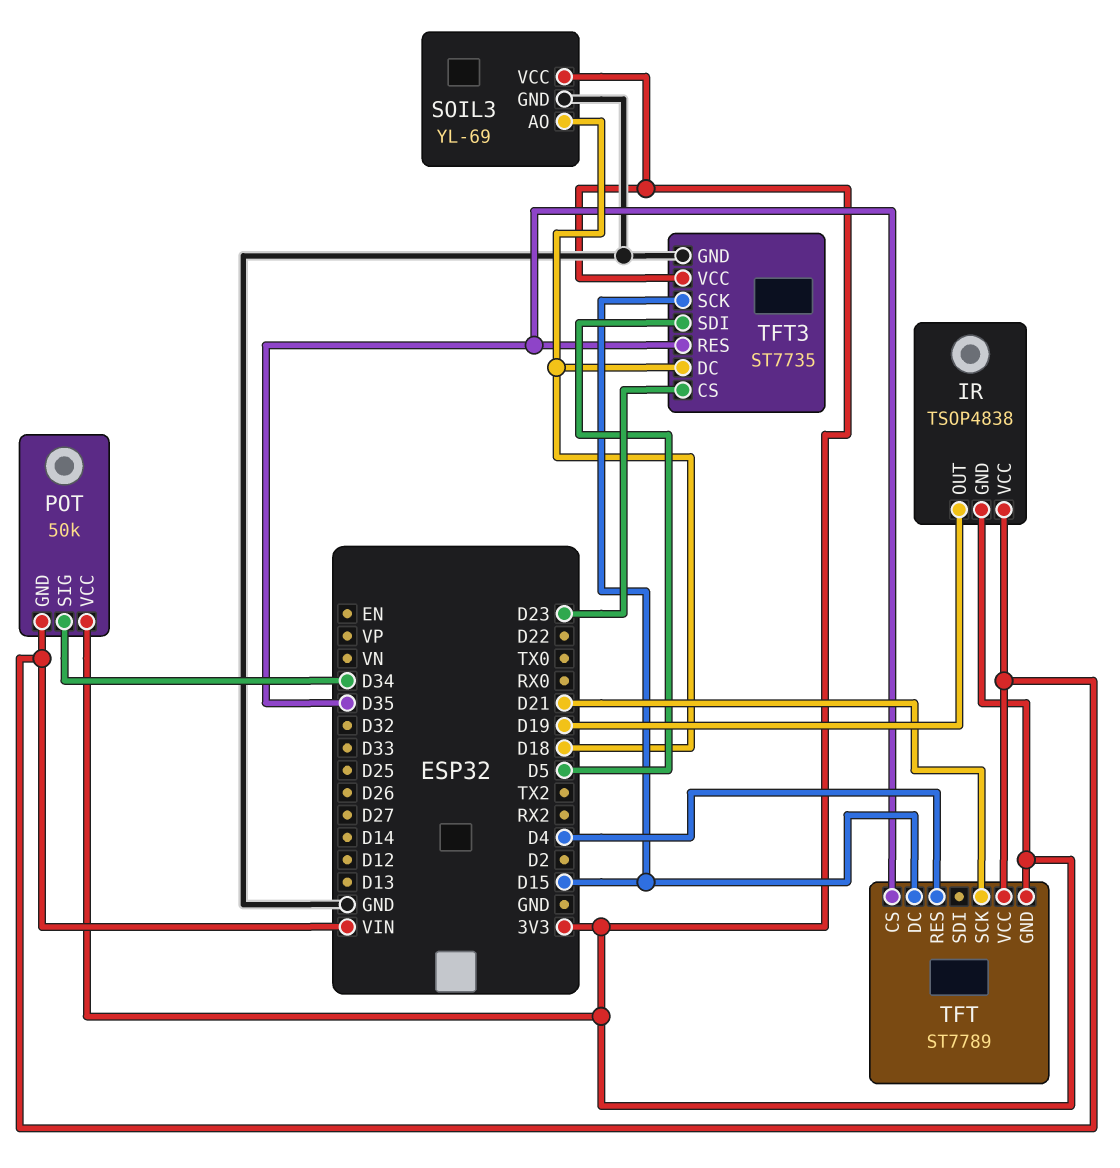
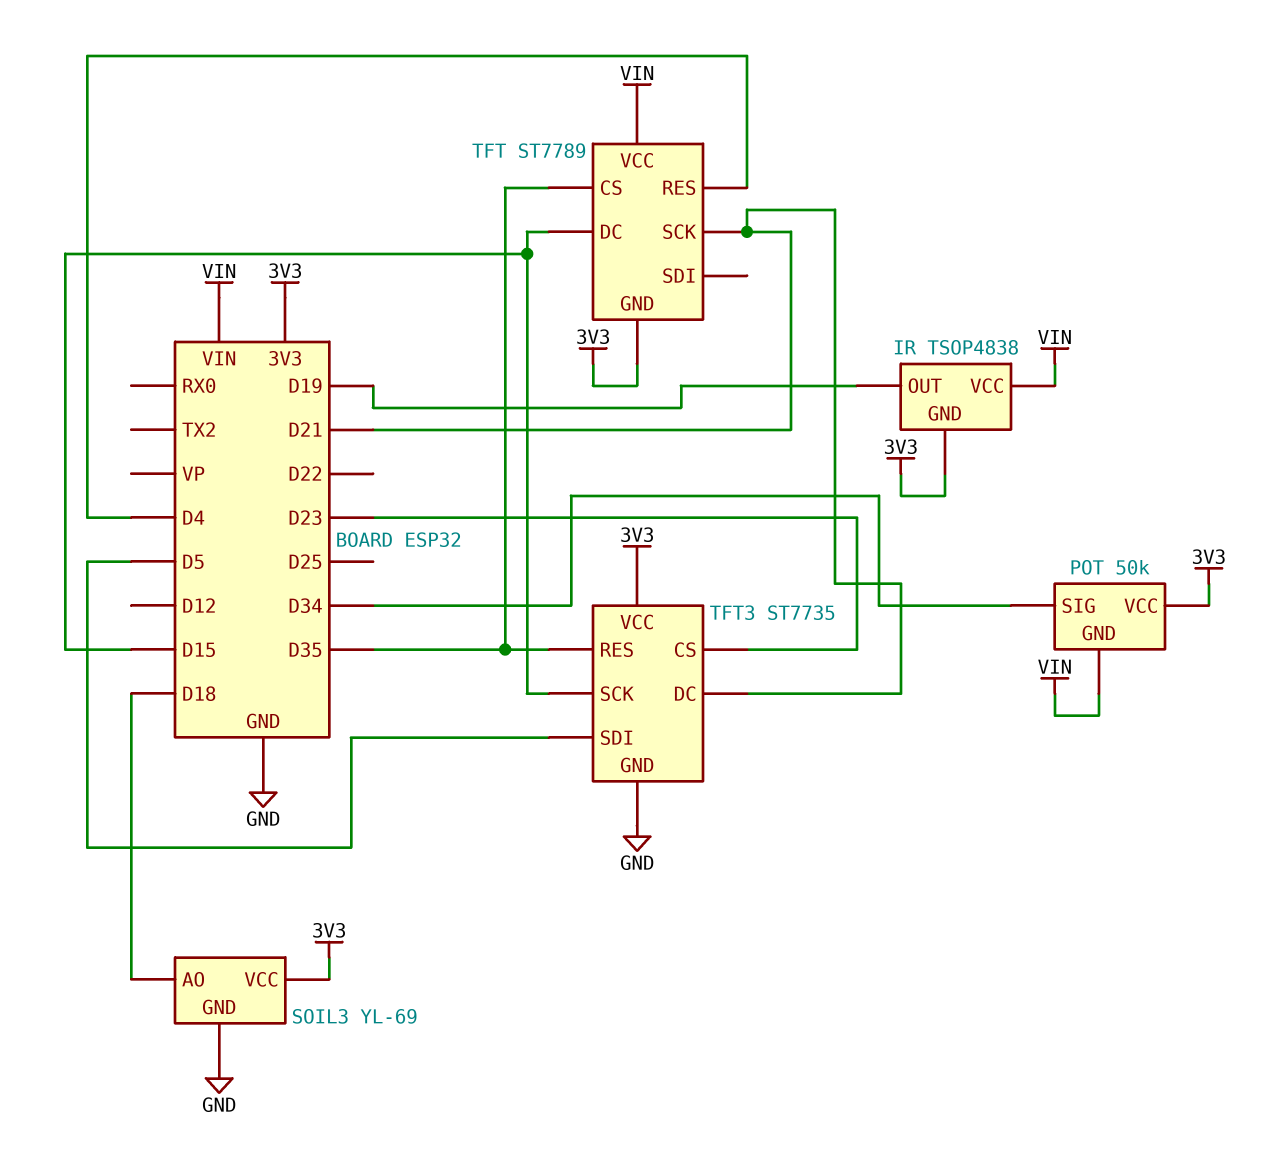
TFT3 pin DC: D18 -> D21

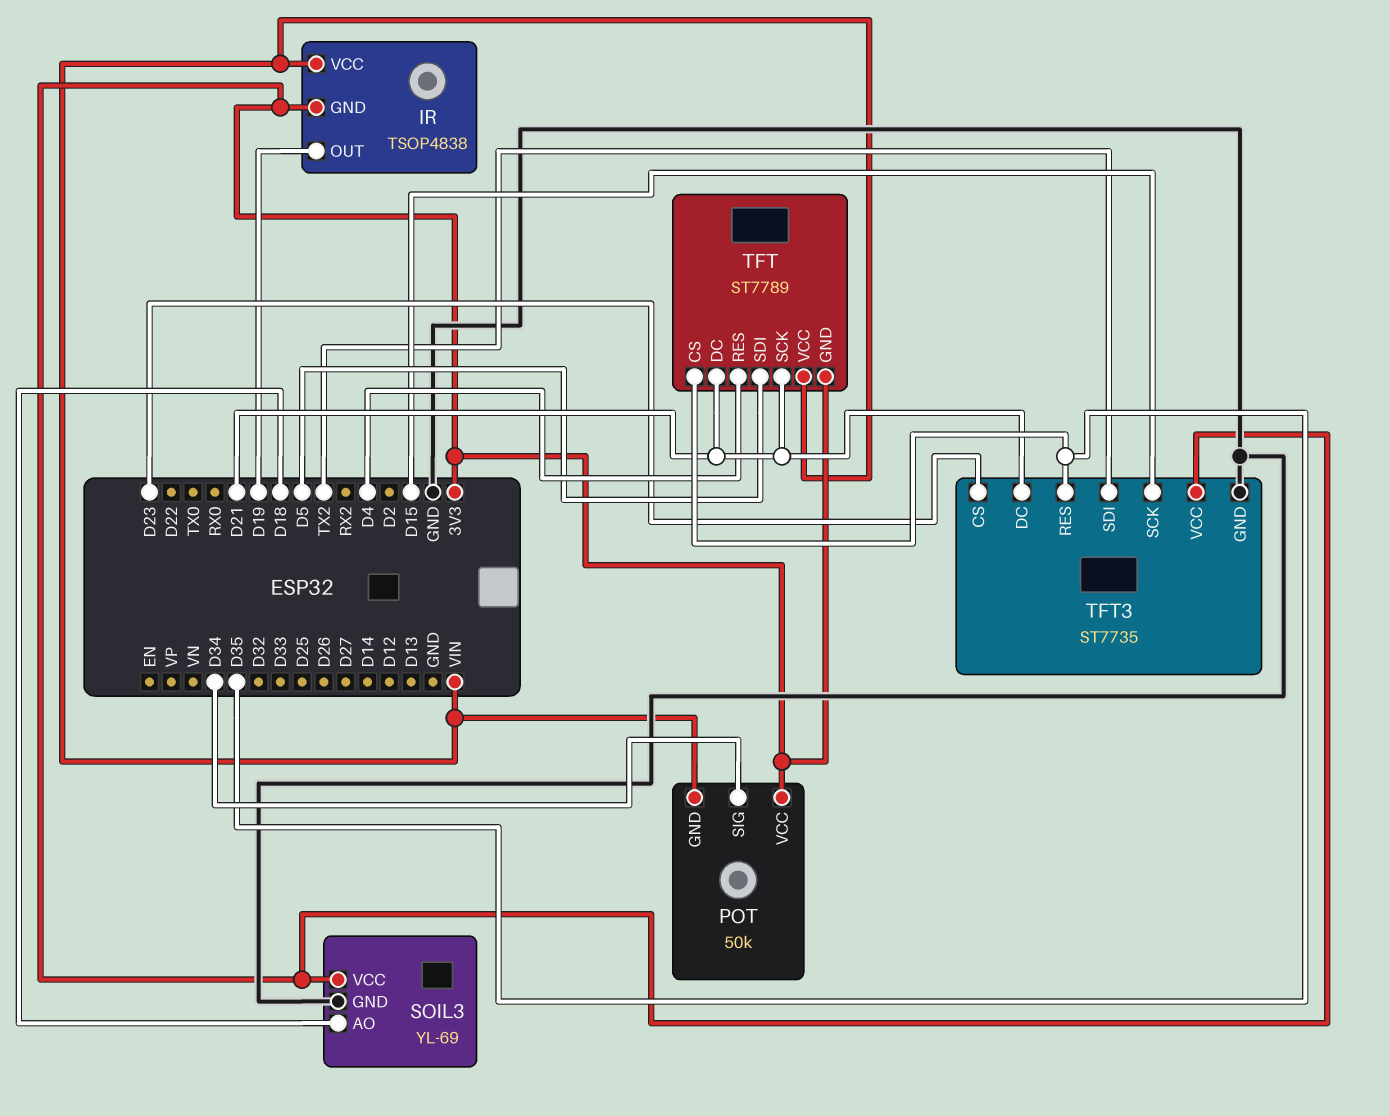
TFT pin DC: D15 -> D21
TFT pin SDI: none -> D5
TFT3 pin SDI: D5 -> TX2

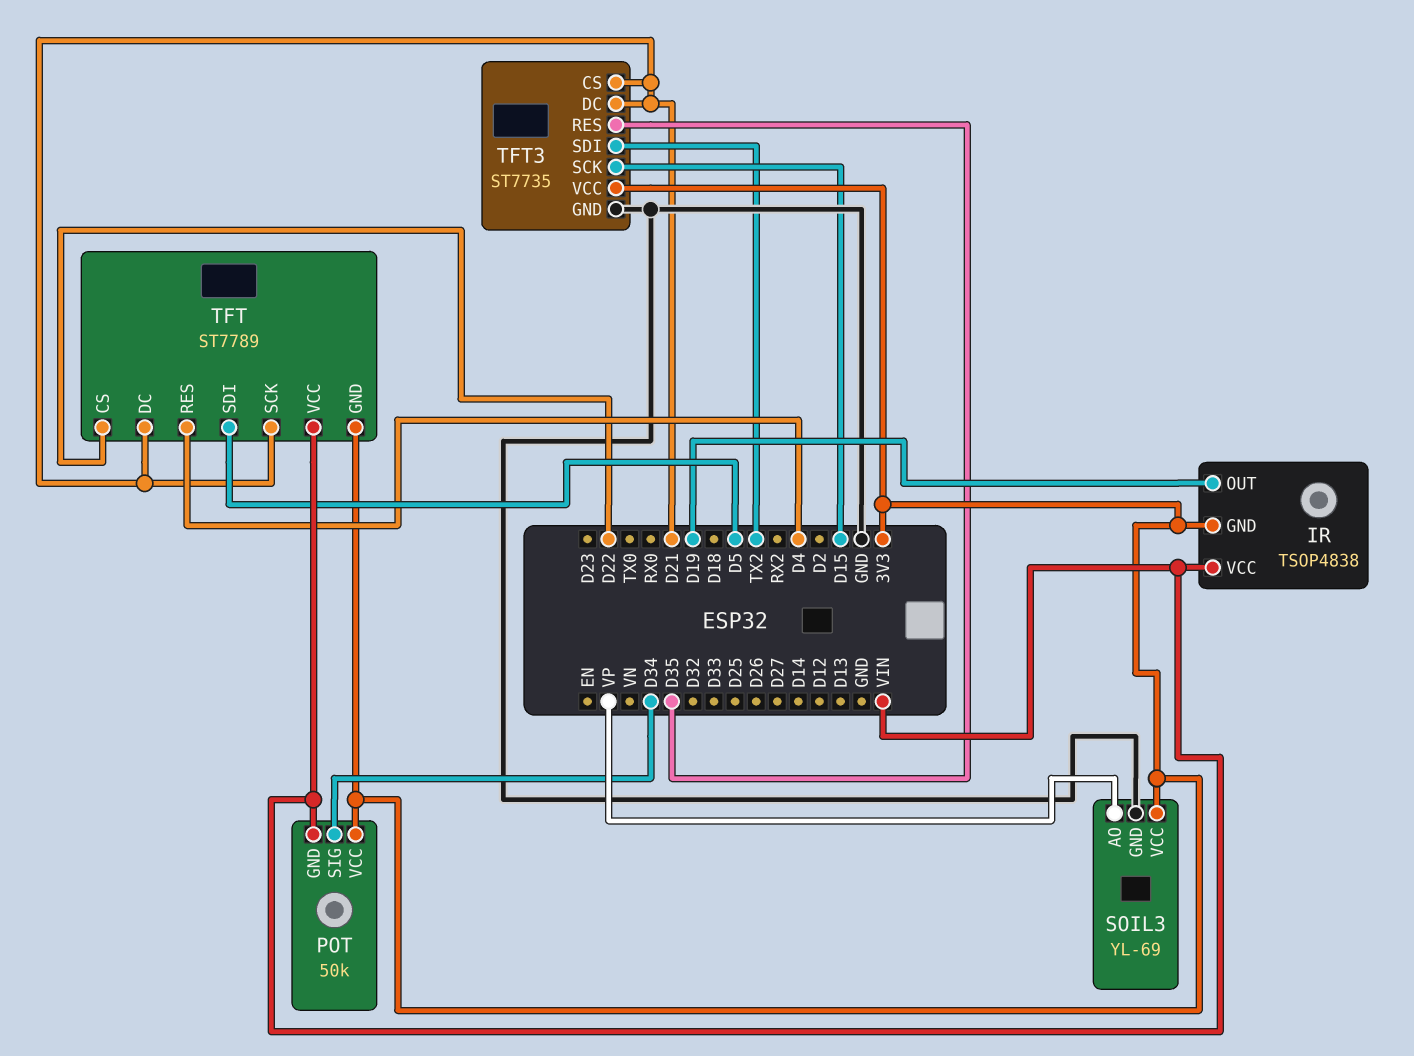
SOIL3 pin AO: D18 -> VP
TFT pin CS: D35 -> D22
TFT3 pin CS: D23 -> D21

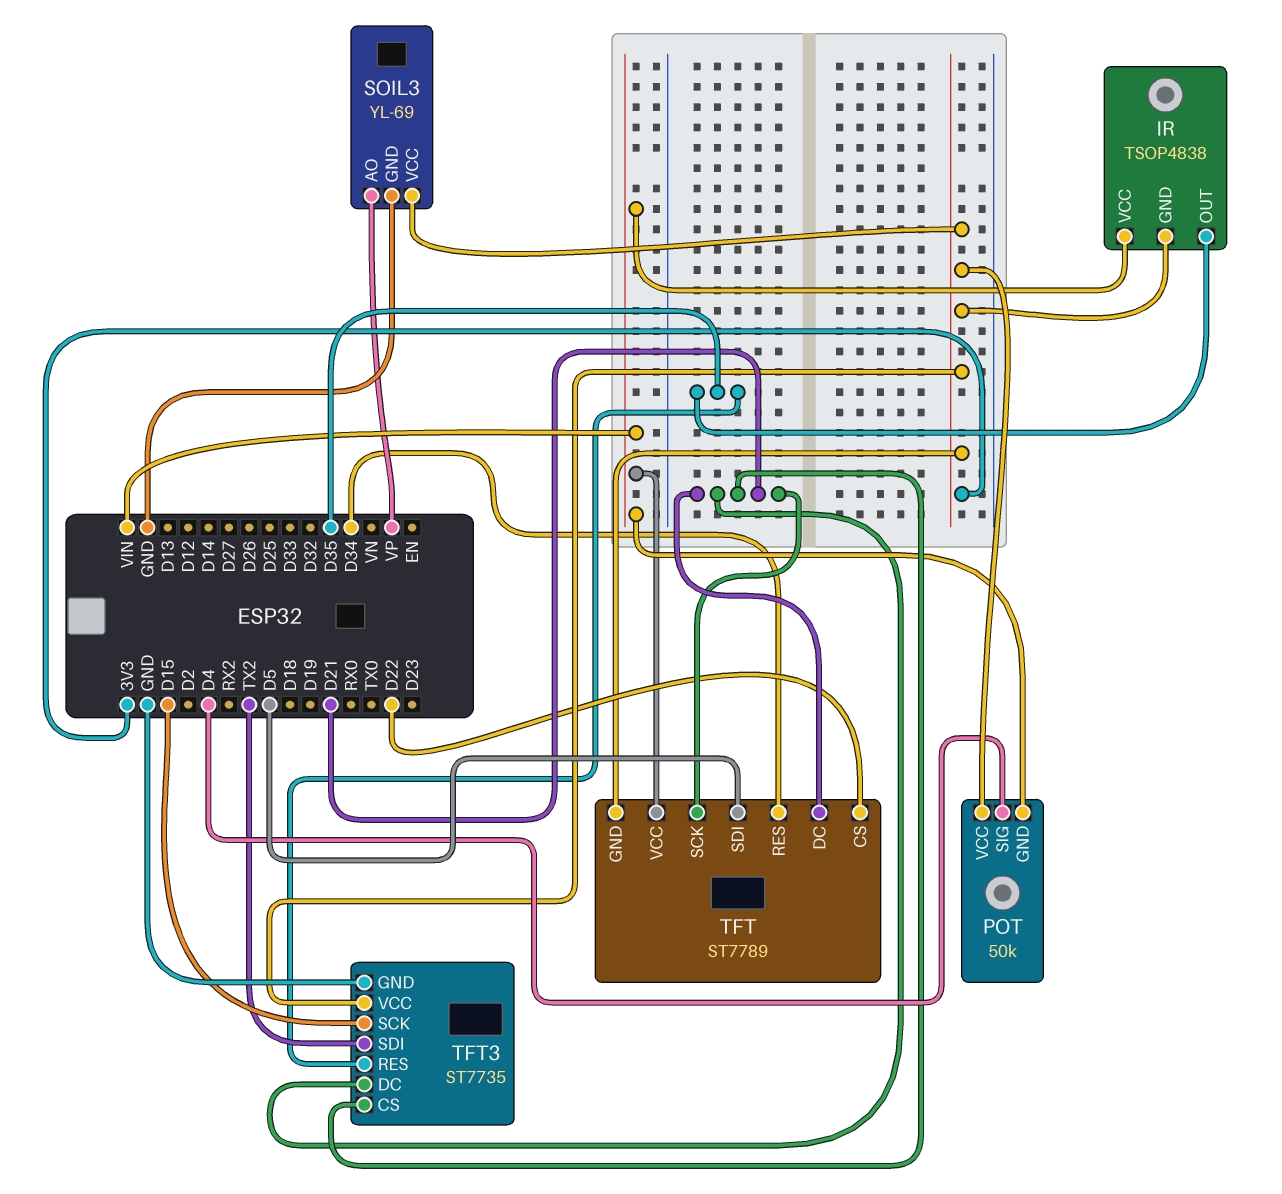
IR pin OUT: D19 -> D35
POT pin SIG: D34 -> D4
TFT pin RES: D4 -> D34

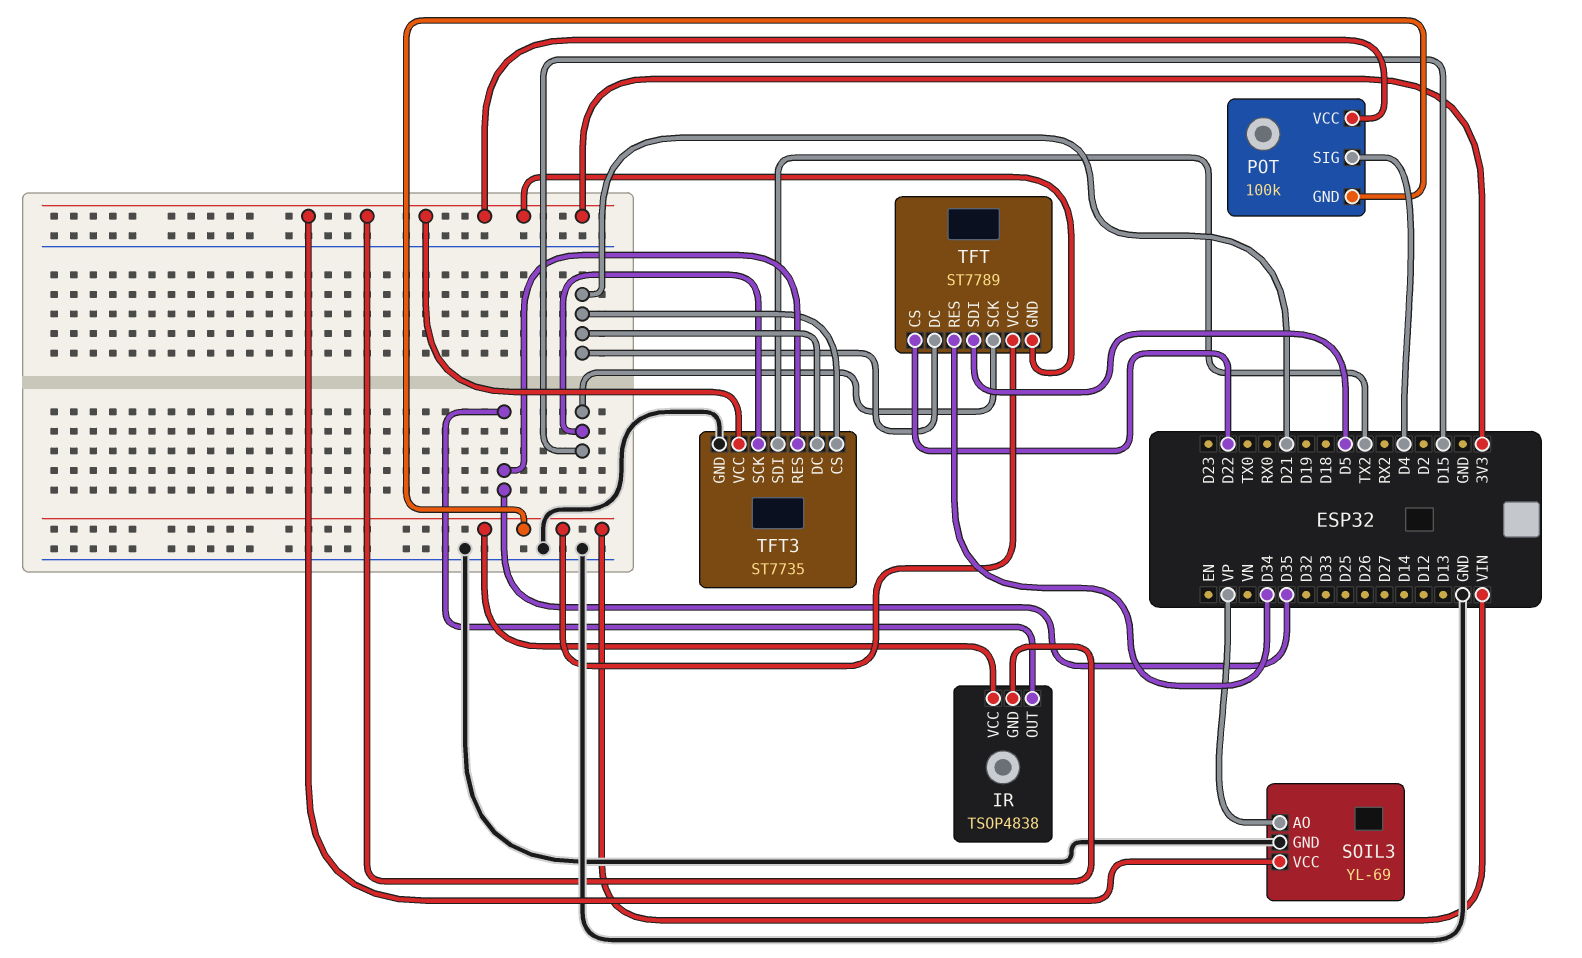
POT: 50k -> 100k
TFT pin SCK: D21 -> D15

